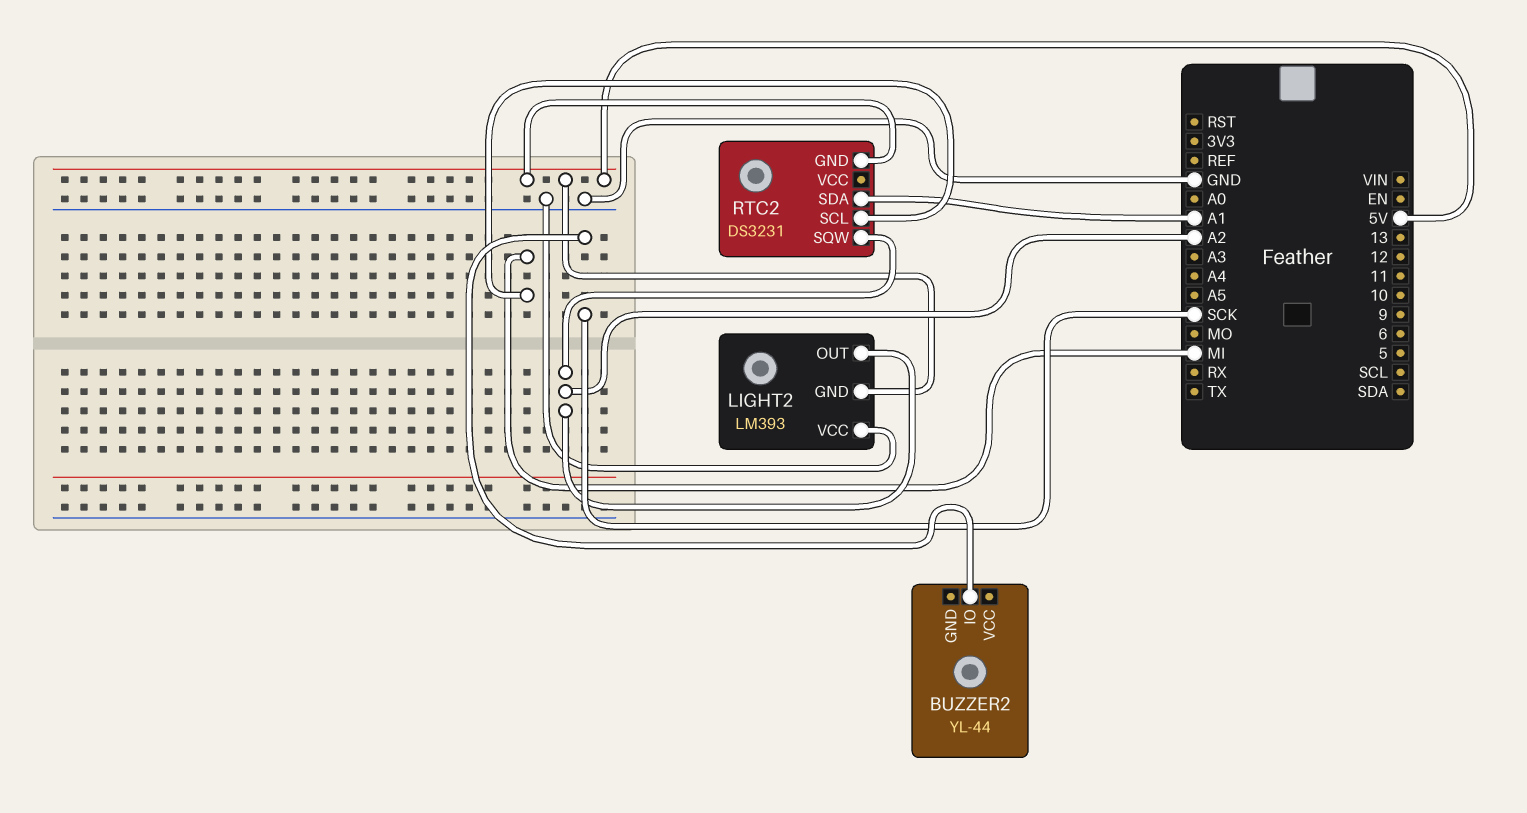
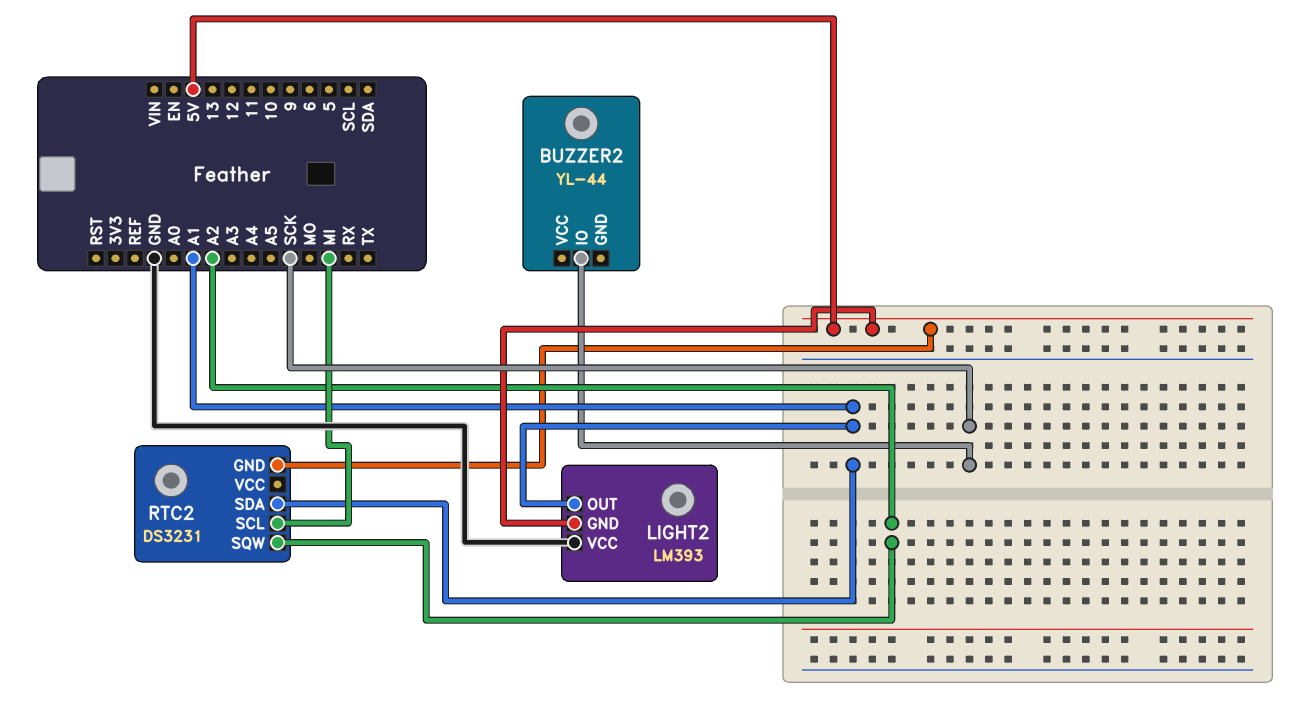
LIGHT2 pin OUT: A2 -> A1

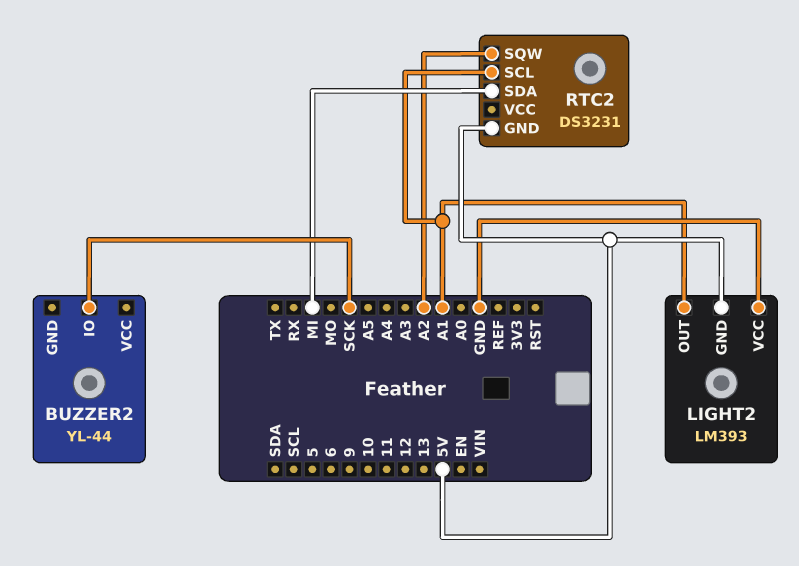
RTC2 pin SCL: MI -> A1
RTC2 pin SDA: A1 -> MI

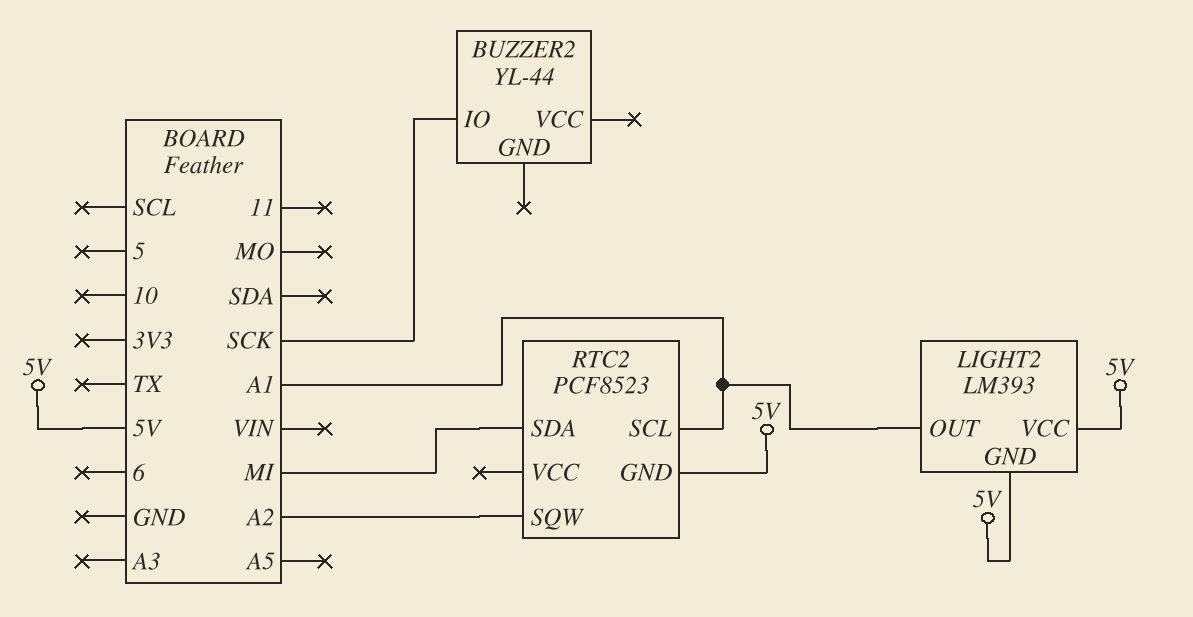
LIGHT2 pin VCC: GND -> 5V
RTC2: DS3231 -> PCF8523

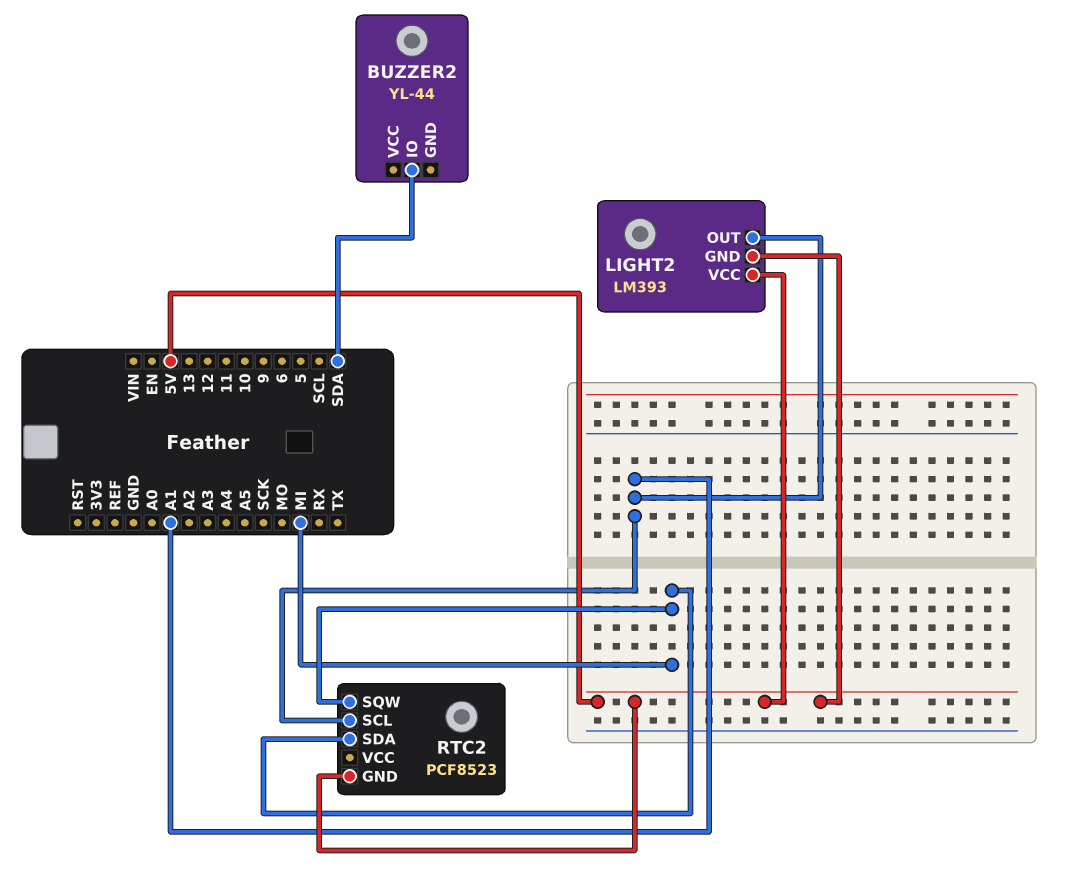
BUZZER2 pin IO: SCK -> SDA
RTC2 pin SQW: A2 -> MI

